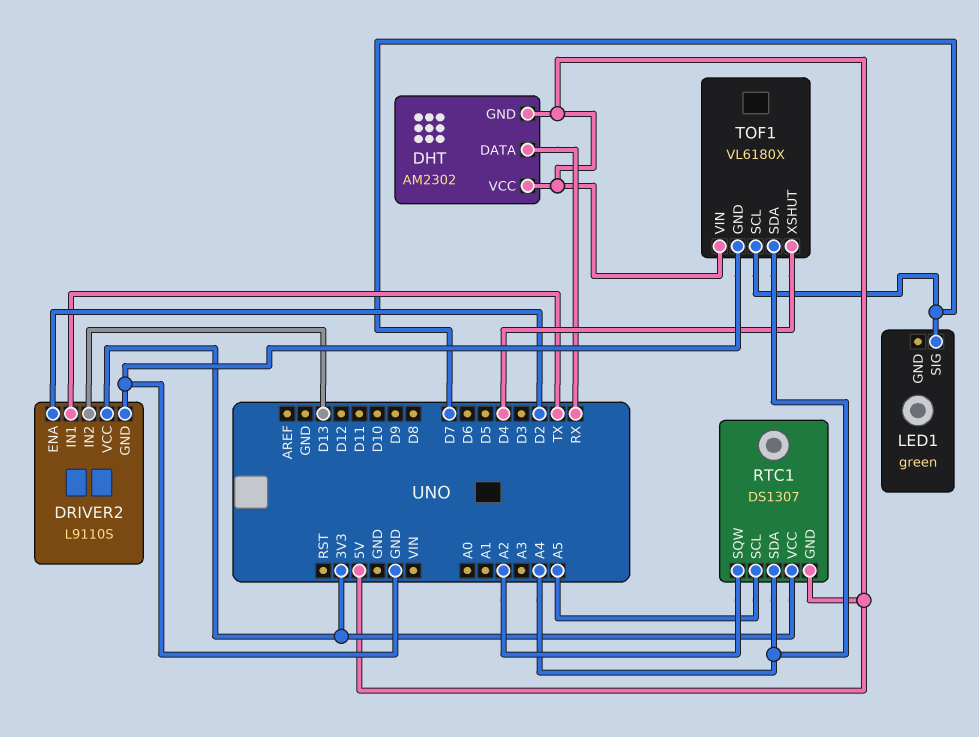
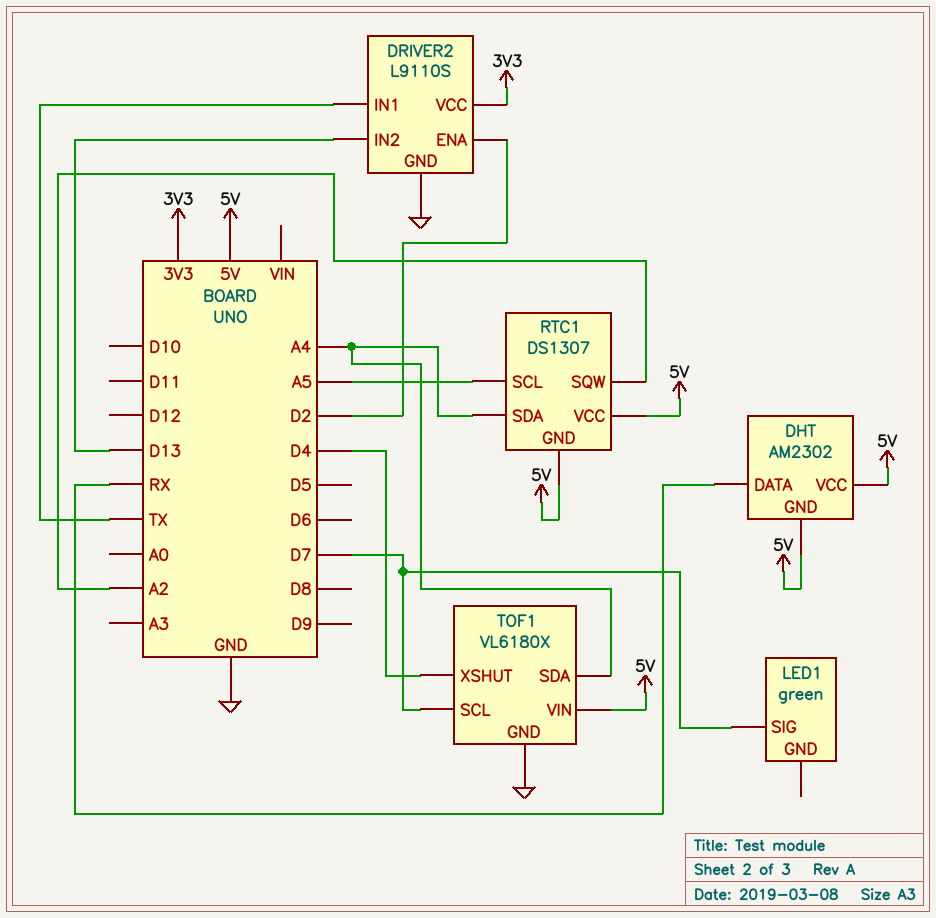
RTC1 pin VCC: 3V3 -> 5V

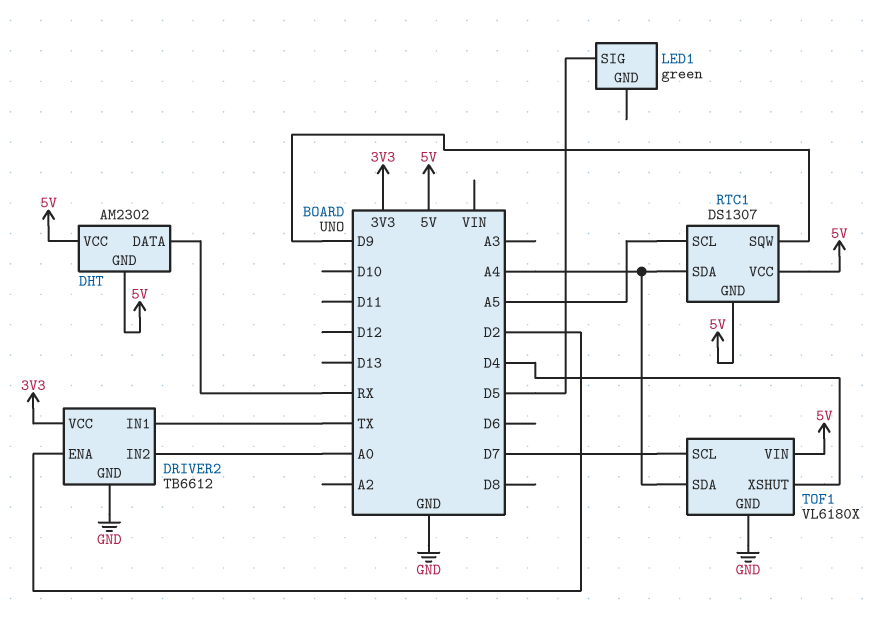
DRIVER2: L9110S -> TB6612
DRIVER2 pin IN2: D13 -> A0
LED1 pin SIG: D7 -> D5
RTC1 pin SQW: A2 -> D9

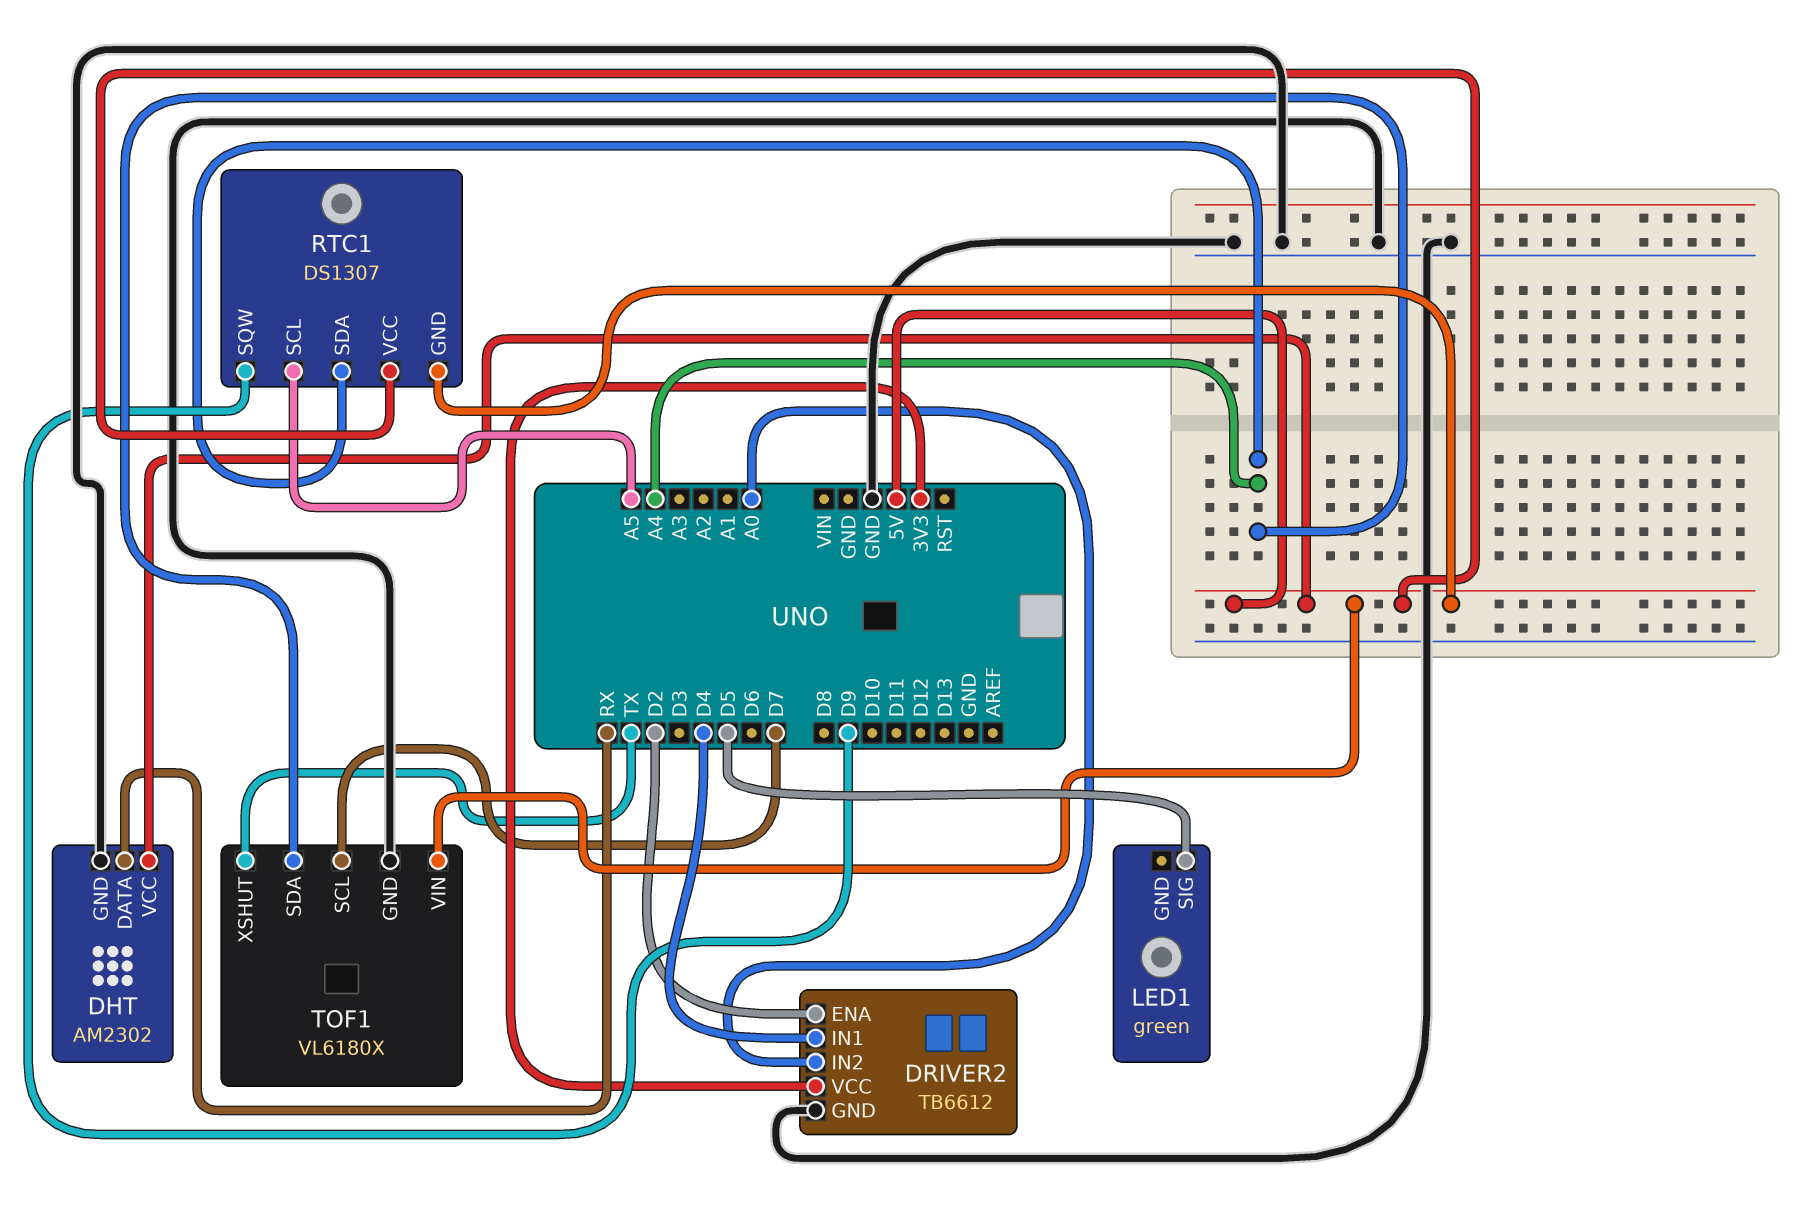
DHT pin GND: 5V -> GND
DRIVER2 pin IN1: TX -> D4
TOF1 pin XSHUT: D4 -> TX

